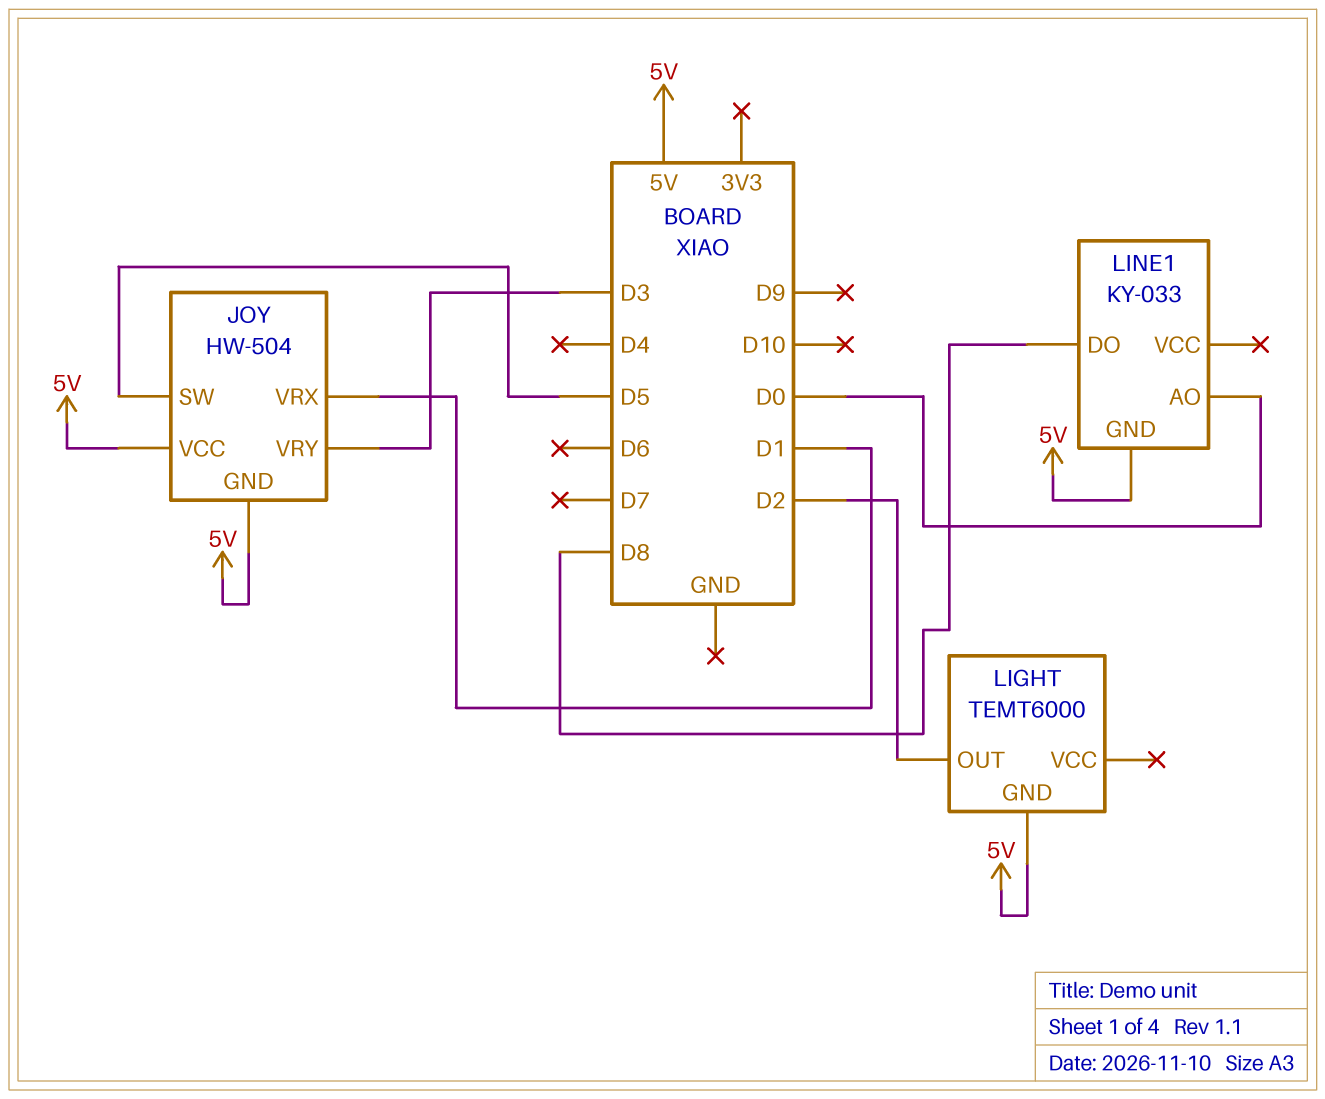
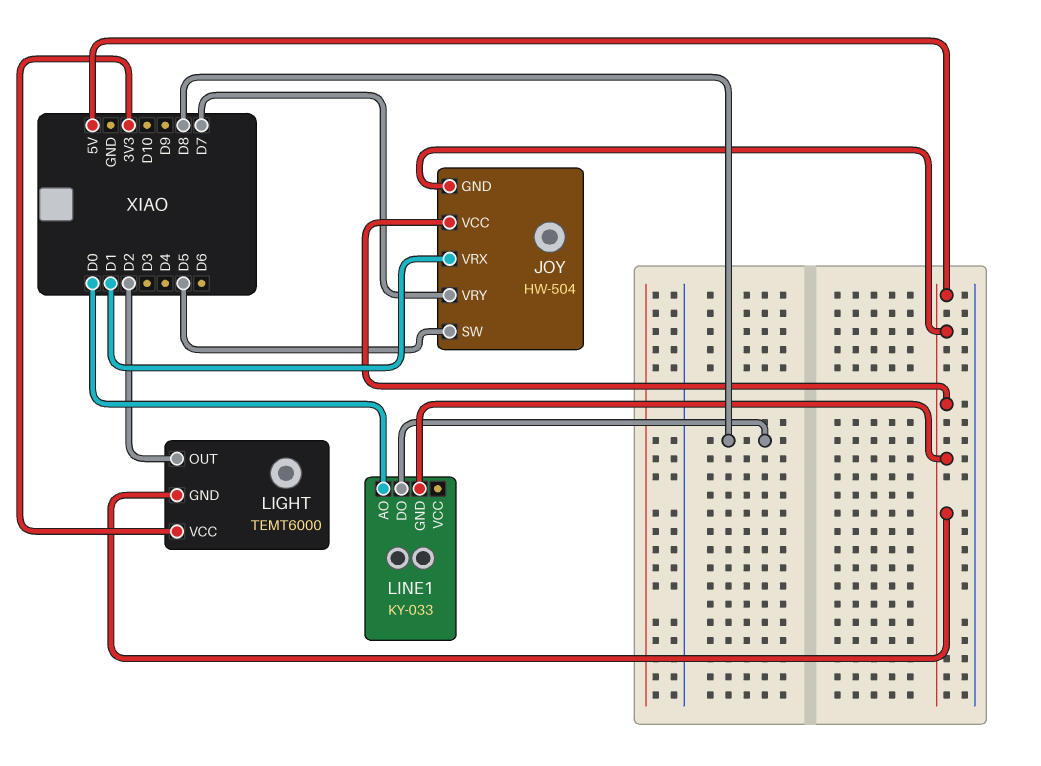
JOY pin VRY: D3 -> D7
LIGHT pin VCC: none -> 3V3

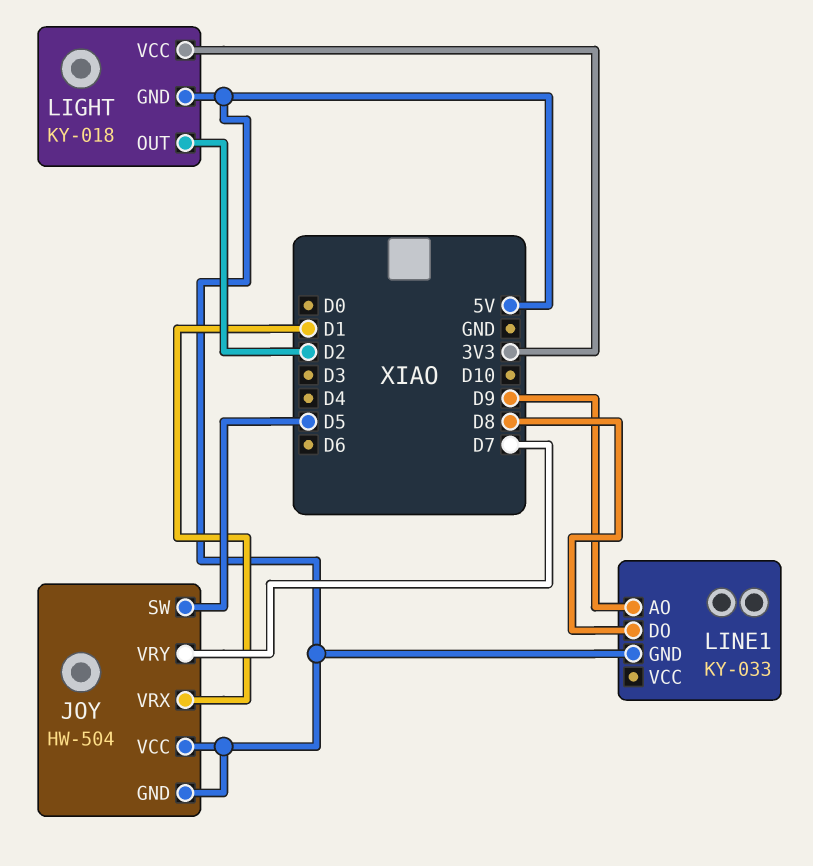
LIGHT: TEMT6000 -> KY-018
LINE1 pin AO: D0 -> D9

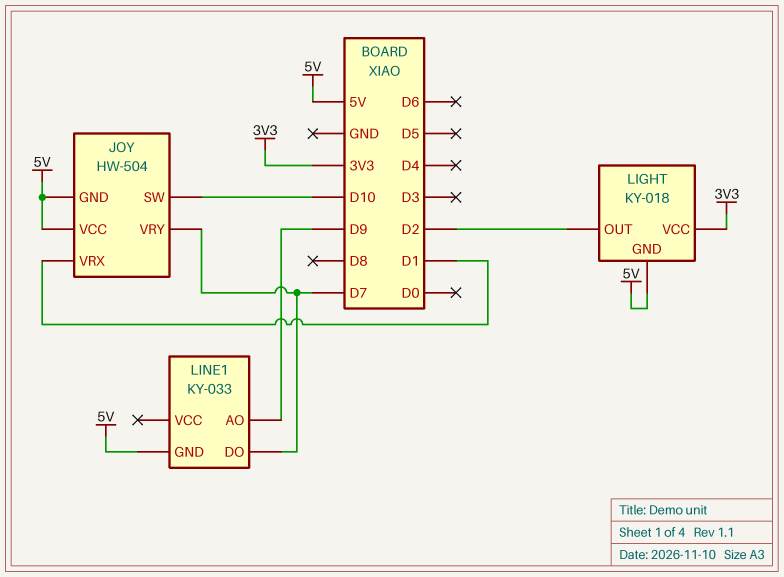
JOY pin SW: D5 -> D10
LINE1 pin DO: D8 -> D7

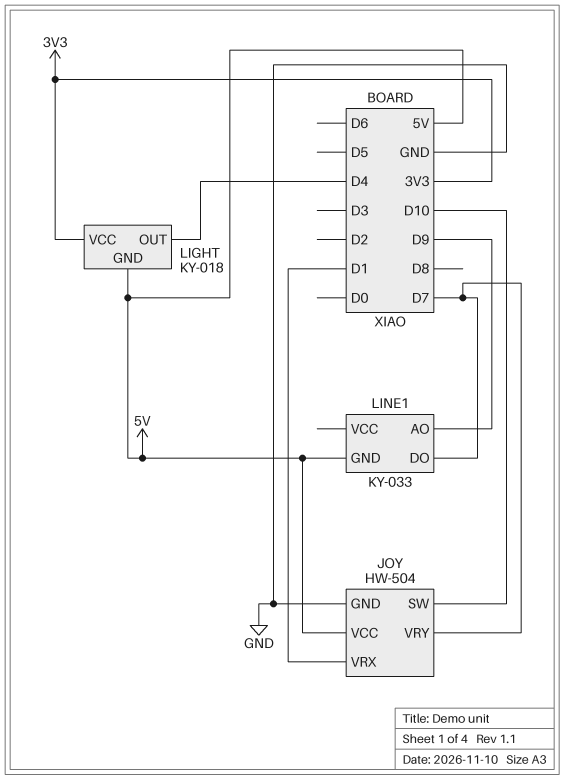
JOY pin GND: 5V -> GND
LIGHT pin OUT: D2 -> D4

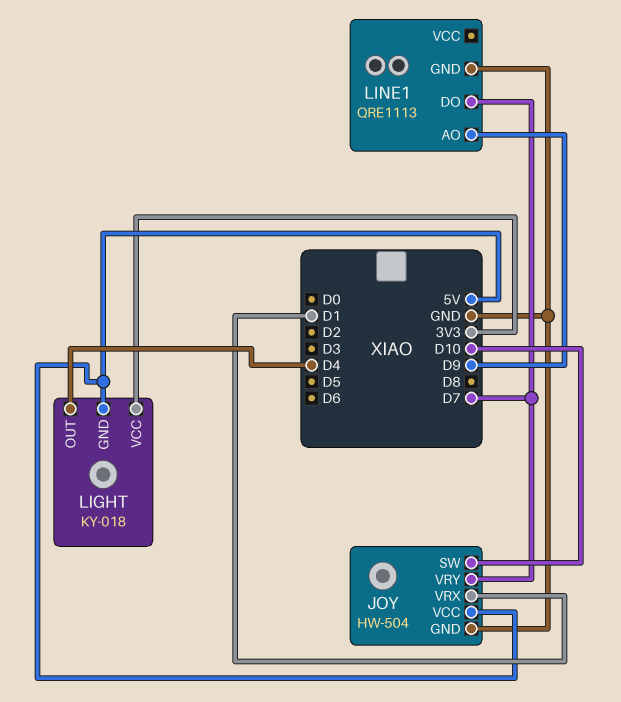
LINE1: KY-033 -> QRE1113
LINE1 pin GND: 5V -> GND

